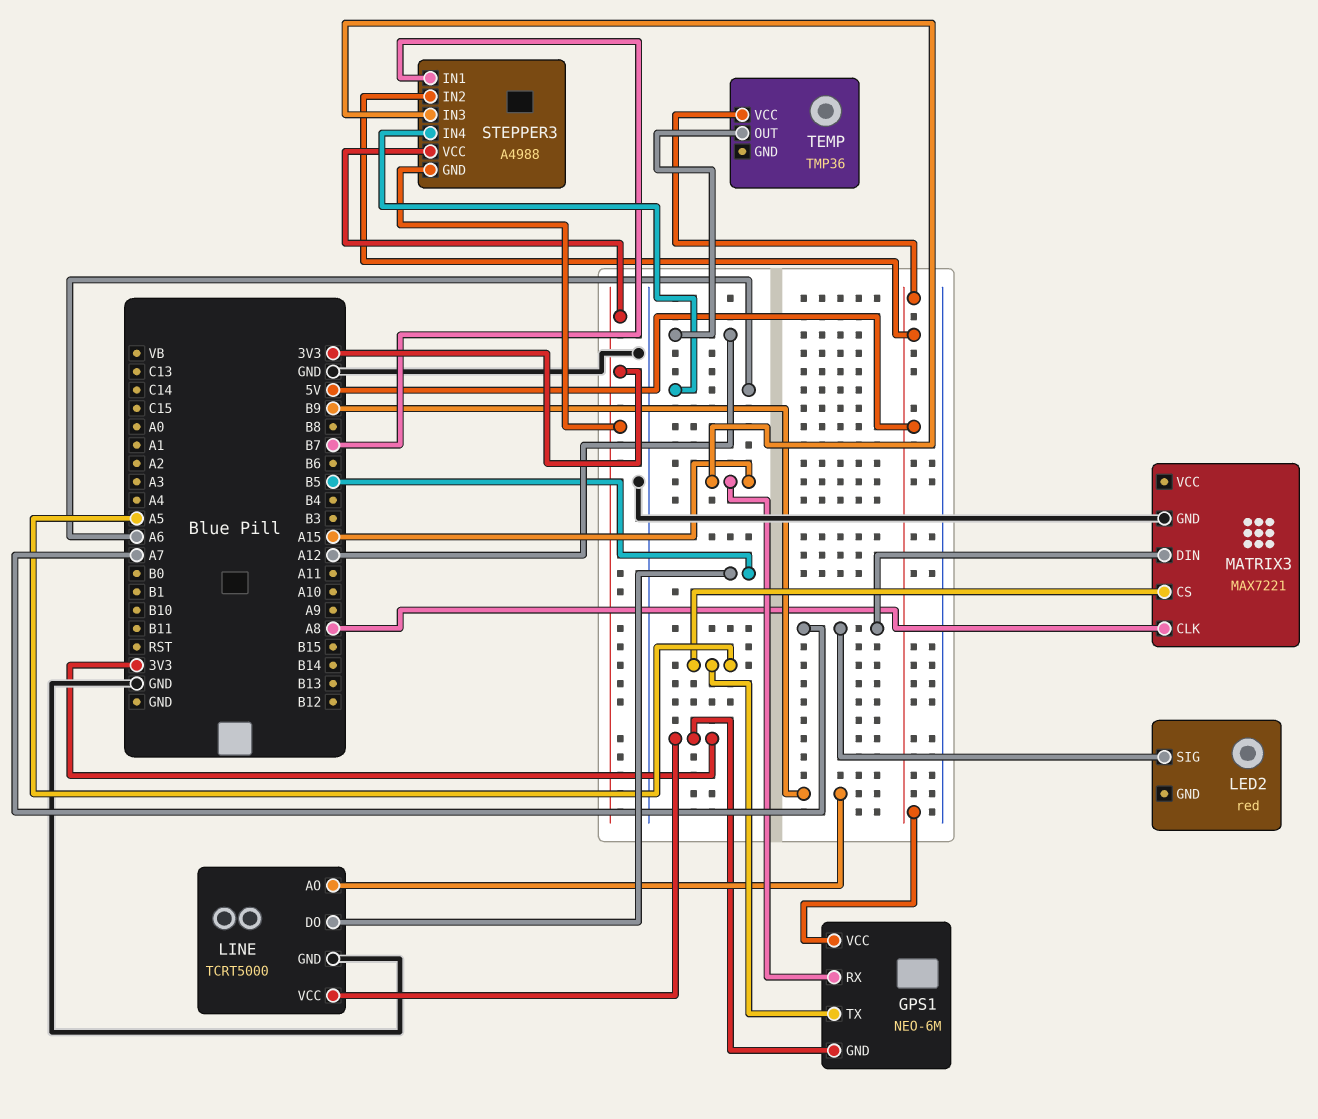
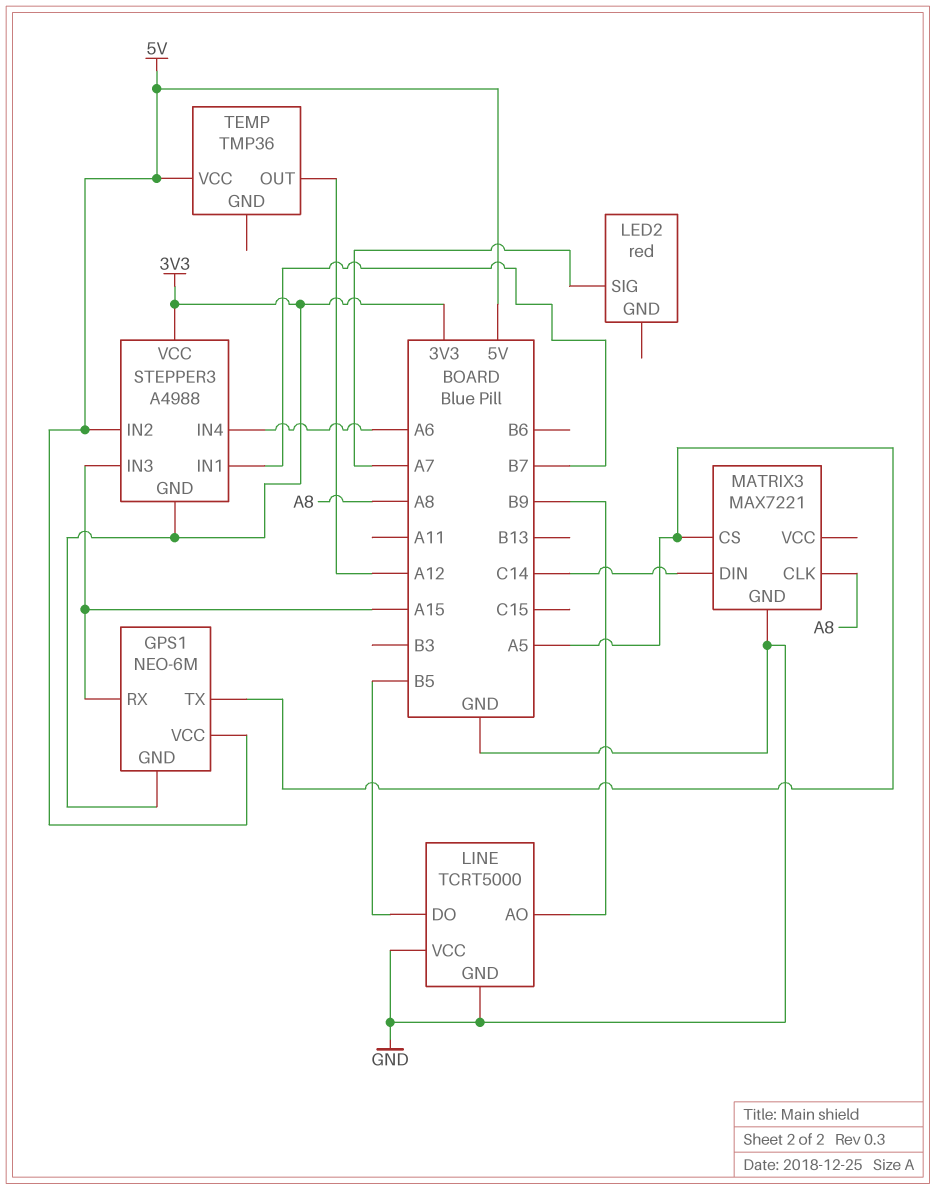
LINE pin VCC: 3V3 -> GND
MATRIX3 pin DIN: A7 -> C14

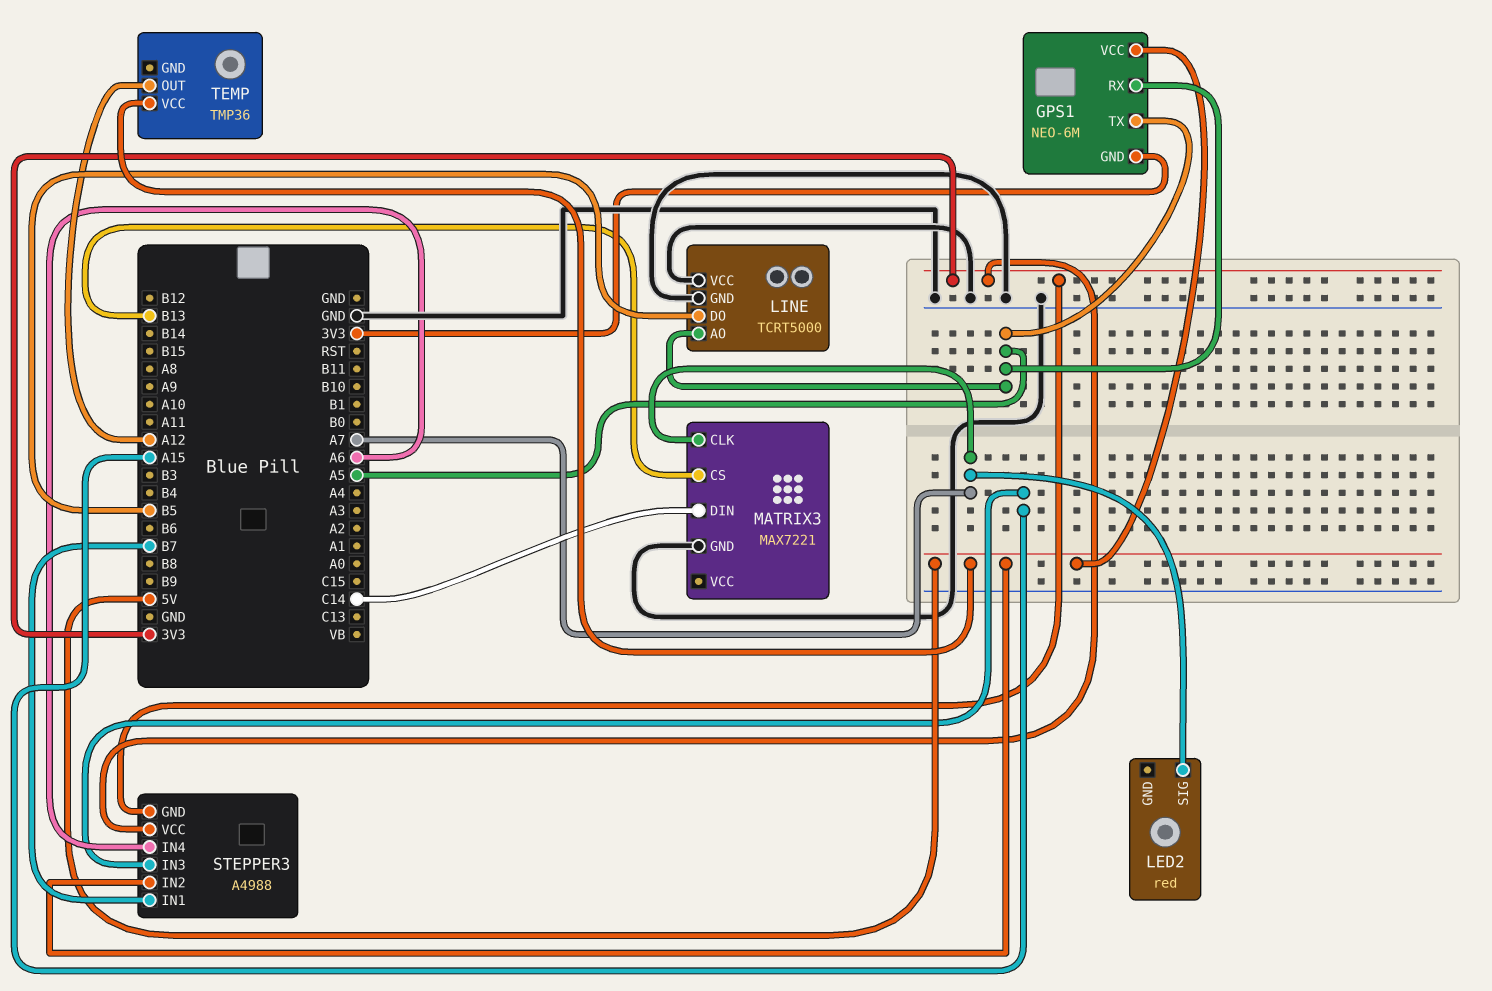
GPS1 pin RX: A15 -> A5
LINE pin AO: B9 -> A5
MATRIX3 pin CLK: A8 -> A7
MATRIX3 pin CS: A5 -> B13

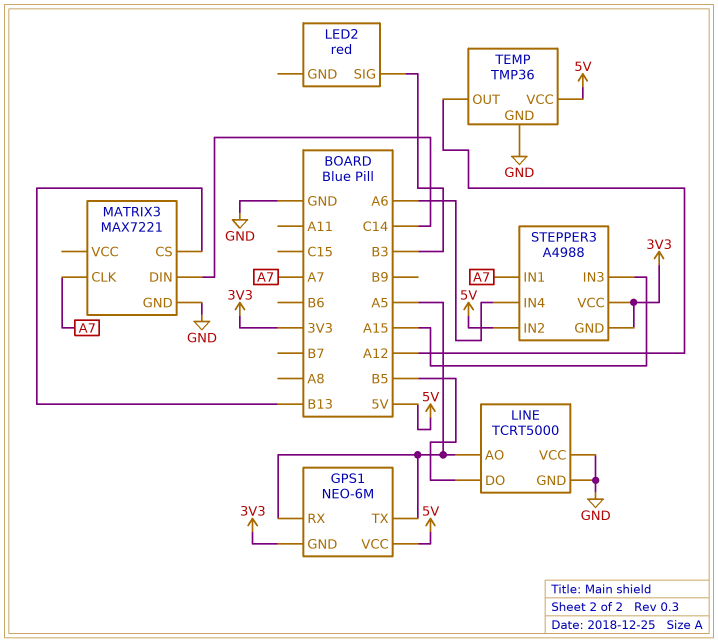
LED2 pin SIG: A7 -> B3
STEPPER3 pin IN1: B7 -> A7
TEMP pin GND: none -> GND

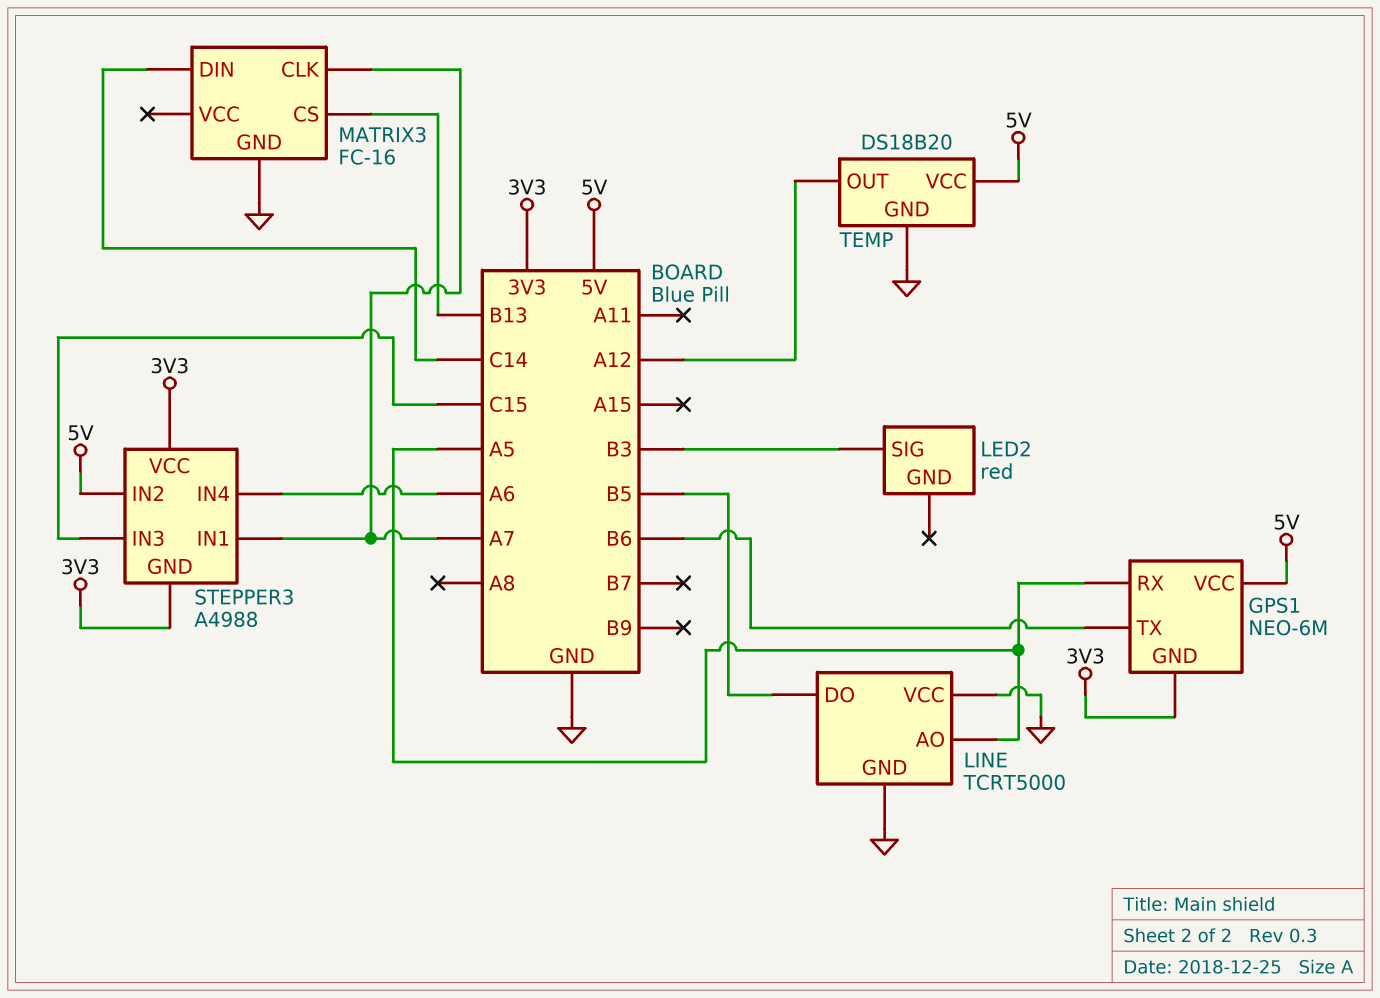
GPS1 pin TX: A5 -> B6
MATRIX3: MAX7221 -> FC-16
STEPPER3 pin IN3: A15 -> C15
TEMP: TMP36 -> DS18B20

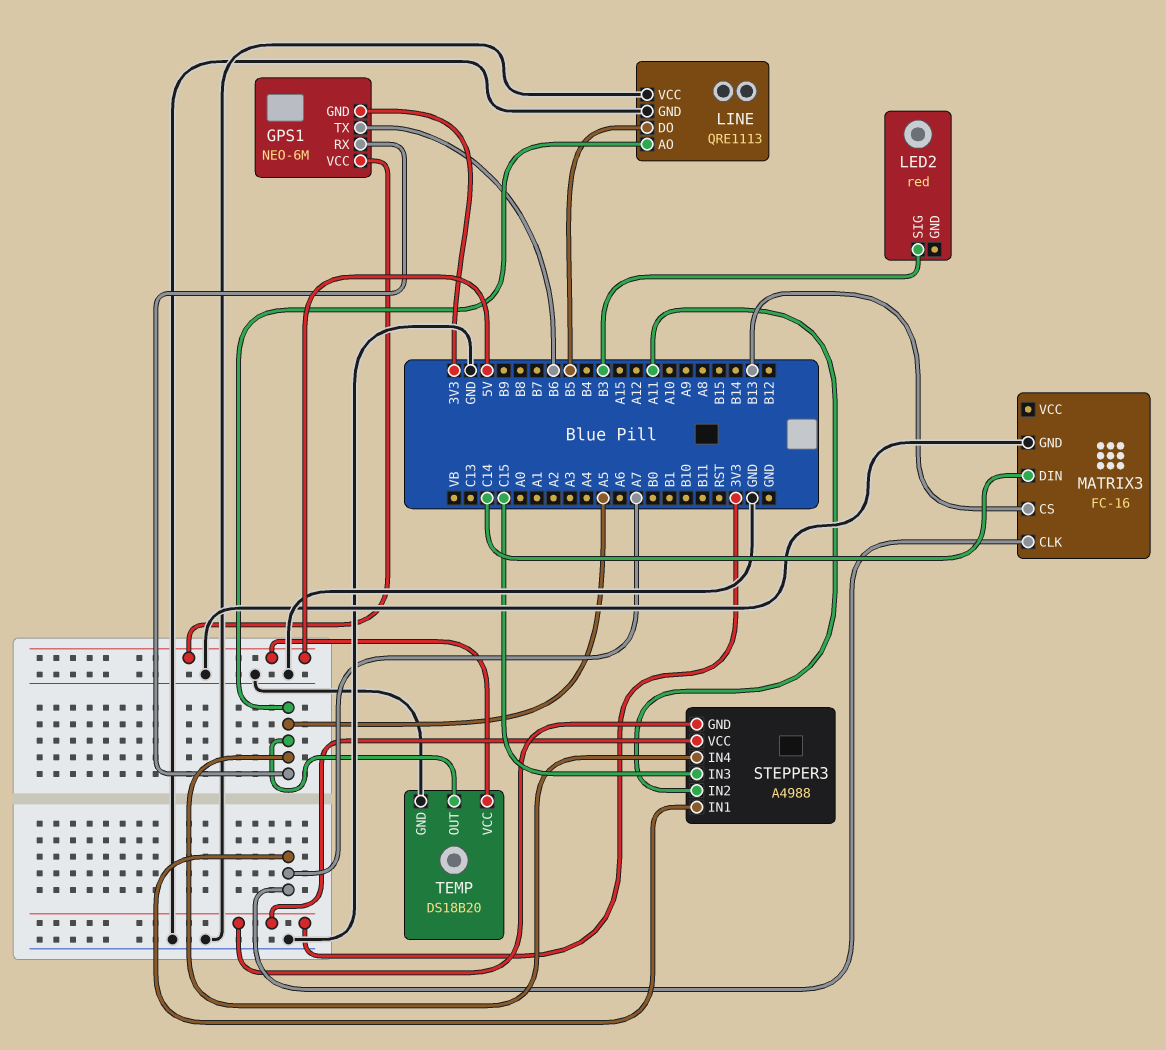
LINE: TCRT5000 -> QRE1113
STEPPER3 pin IN2: 5V -> A11
STEPPER3 pin IN4: A6 -> A5
TEMP pin OUT: A12 -> A5

